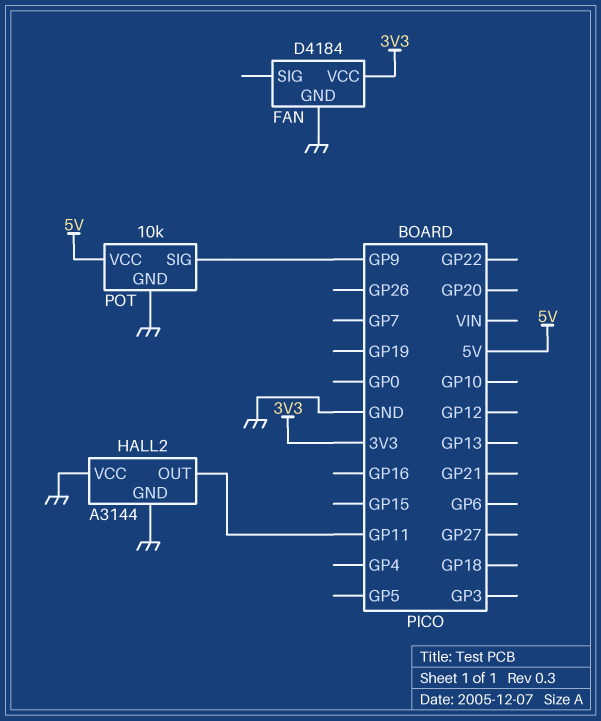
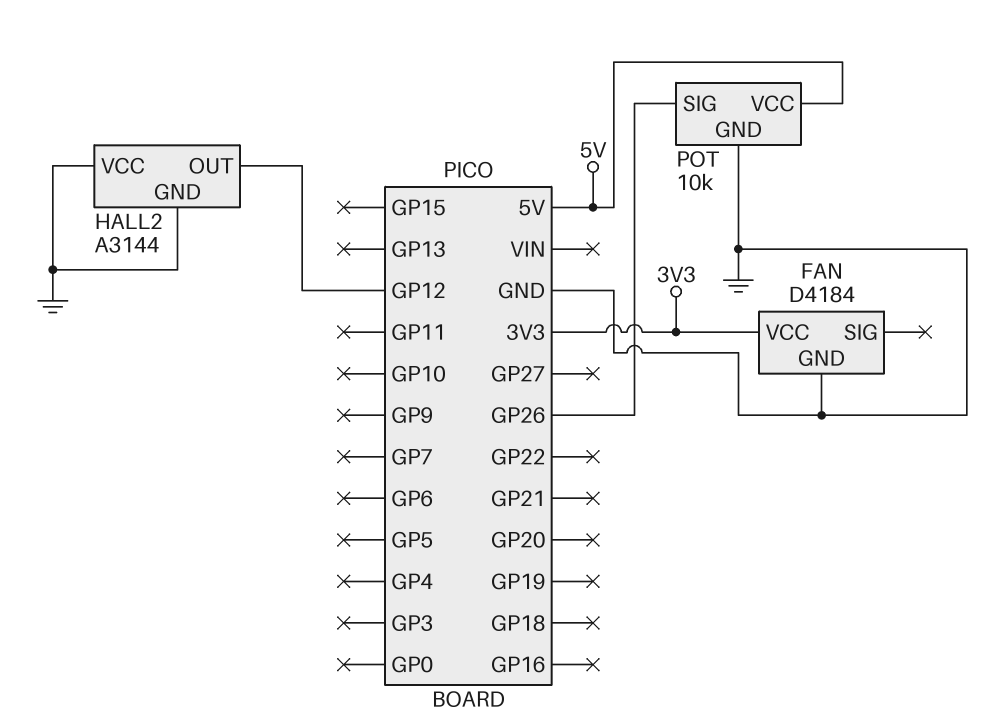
HALL2 pin OUT: GP11 -> GP12
POT pin SIG: GP9 -> GP26

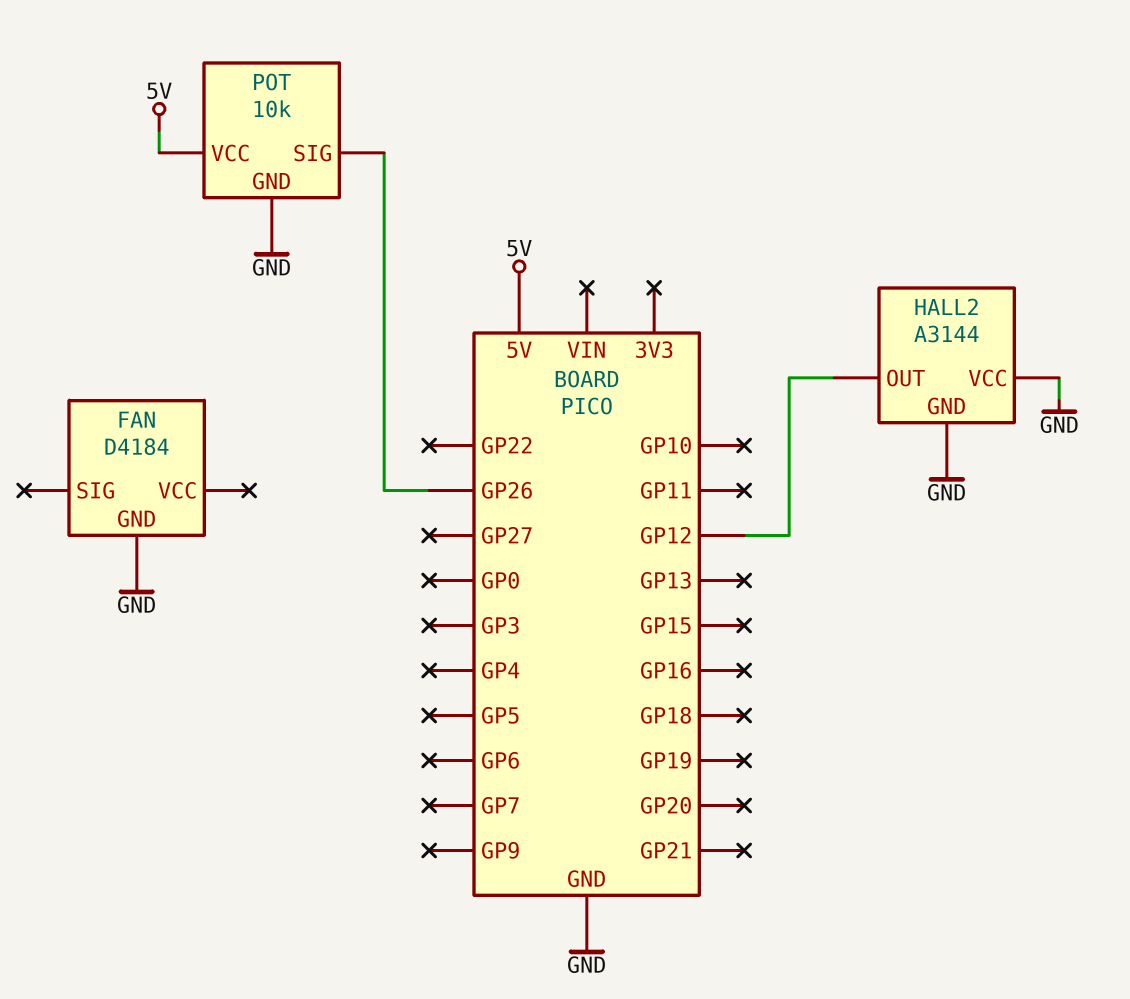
FAN pin VCC: 3V3 -> none

